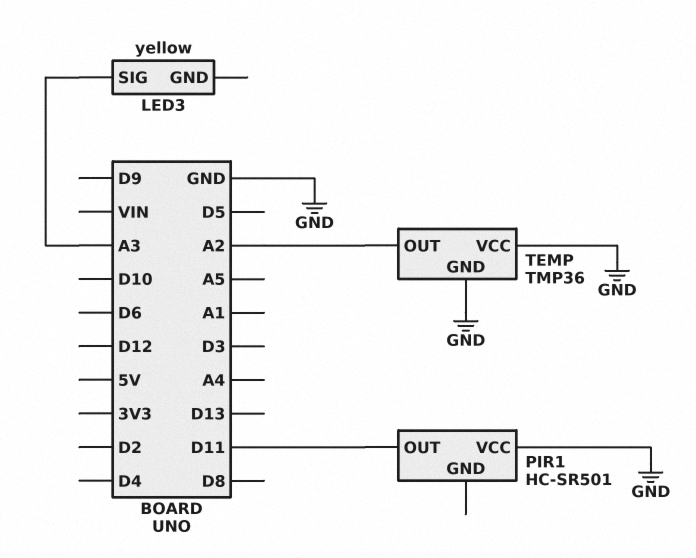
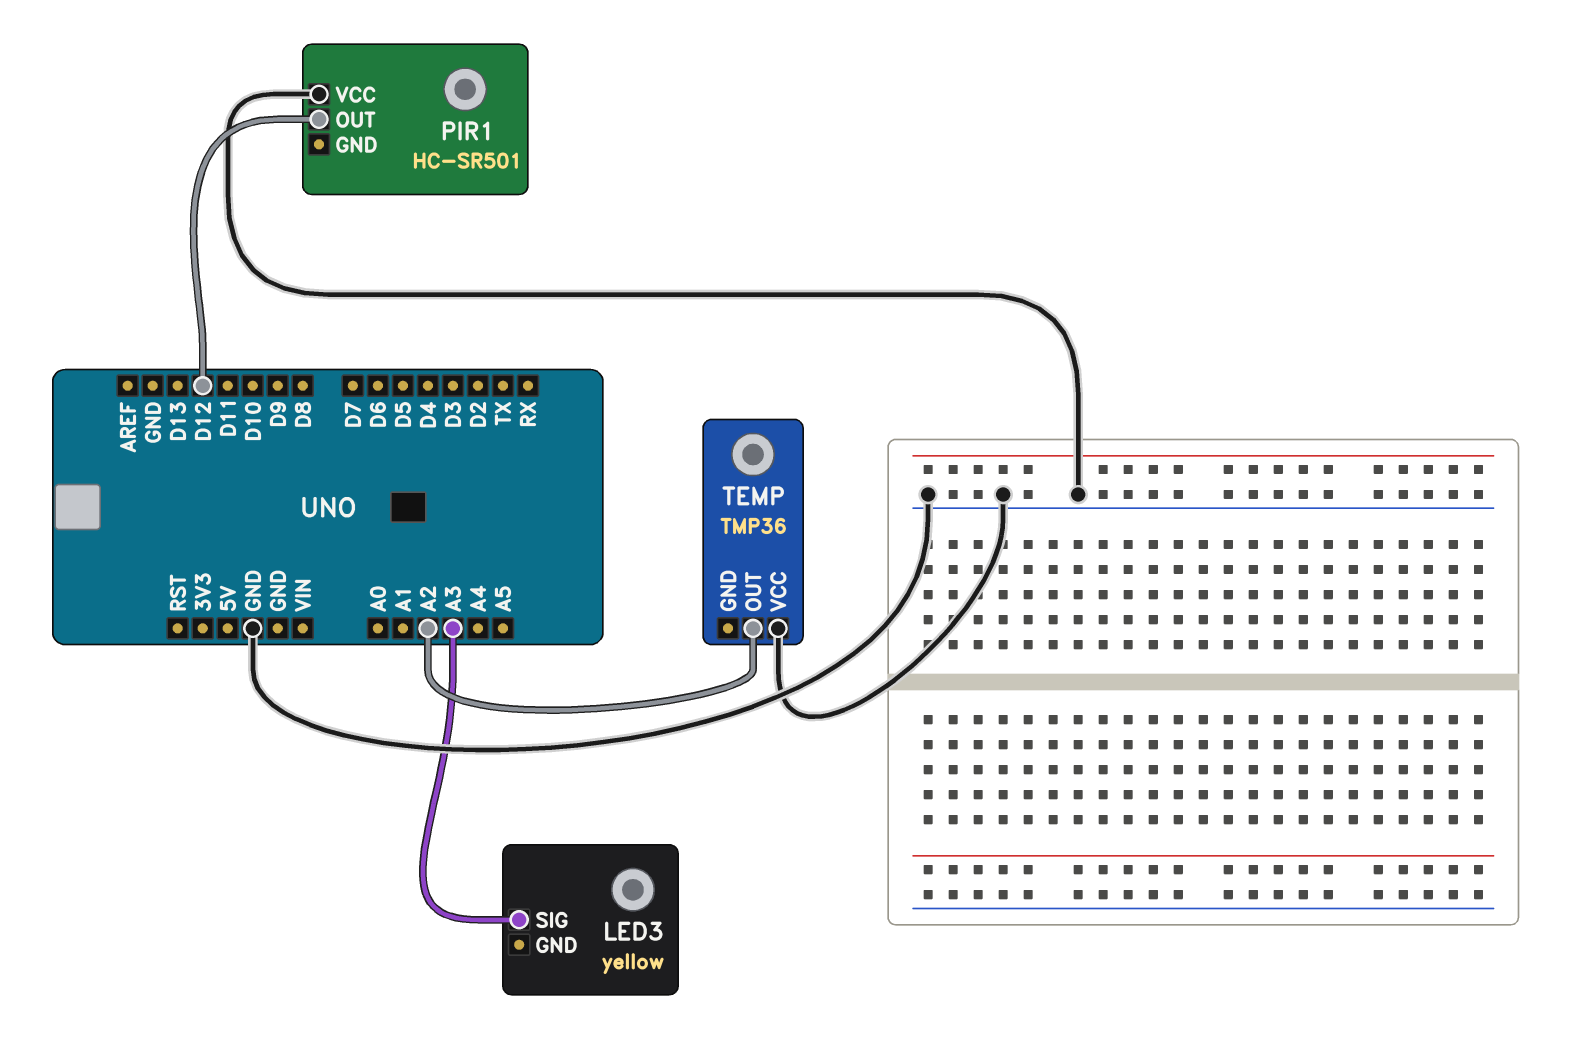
PIR1 pin OUT: D11 -> D12
TEMP pin GND: GND -> none

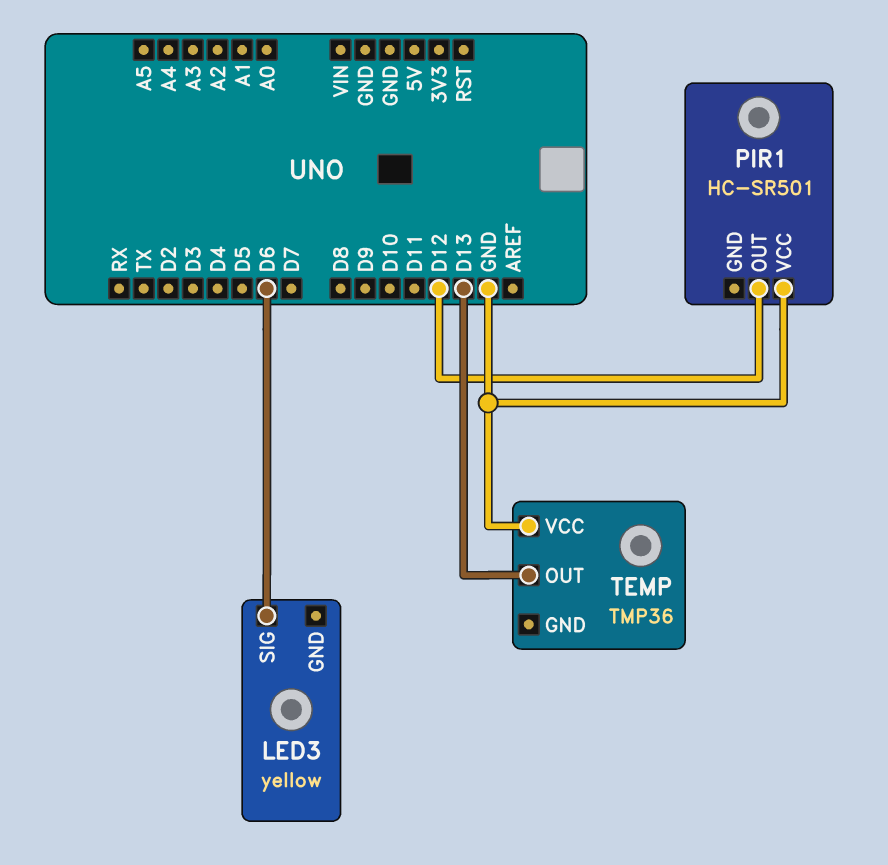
LED3 pin SIG: A3 -> D6
TEMP pin OUT: A2 -> D13

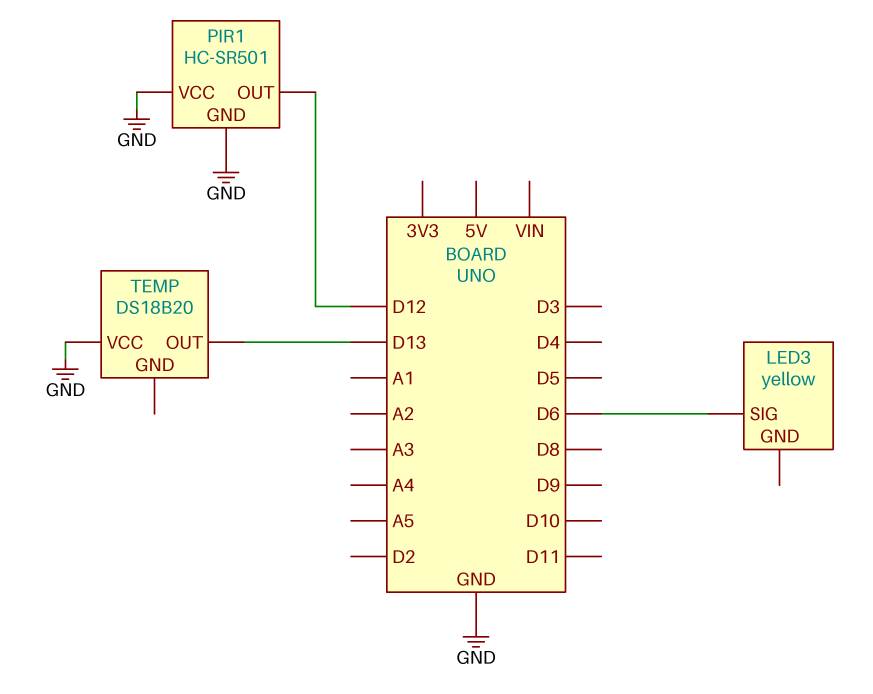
PIR1 pin GND: none -> GND
TEMP: TMP36 -> DS18B20

